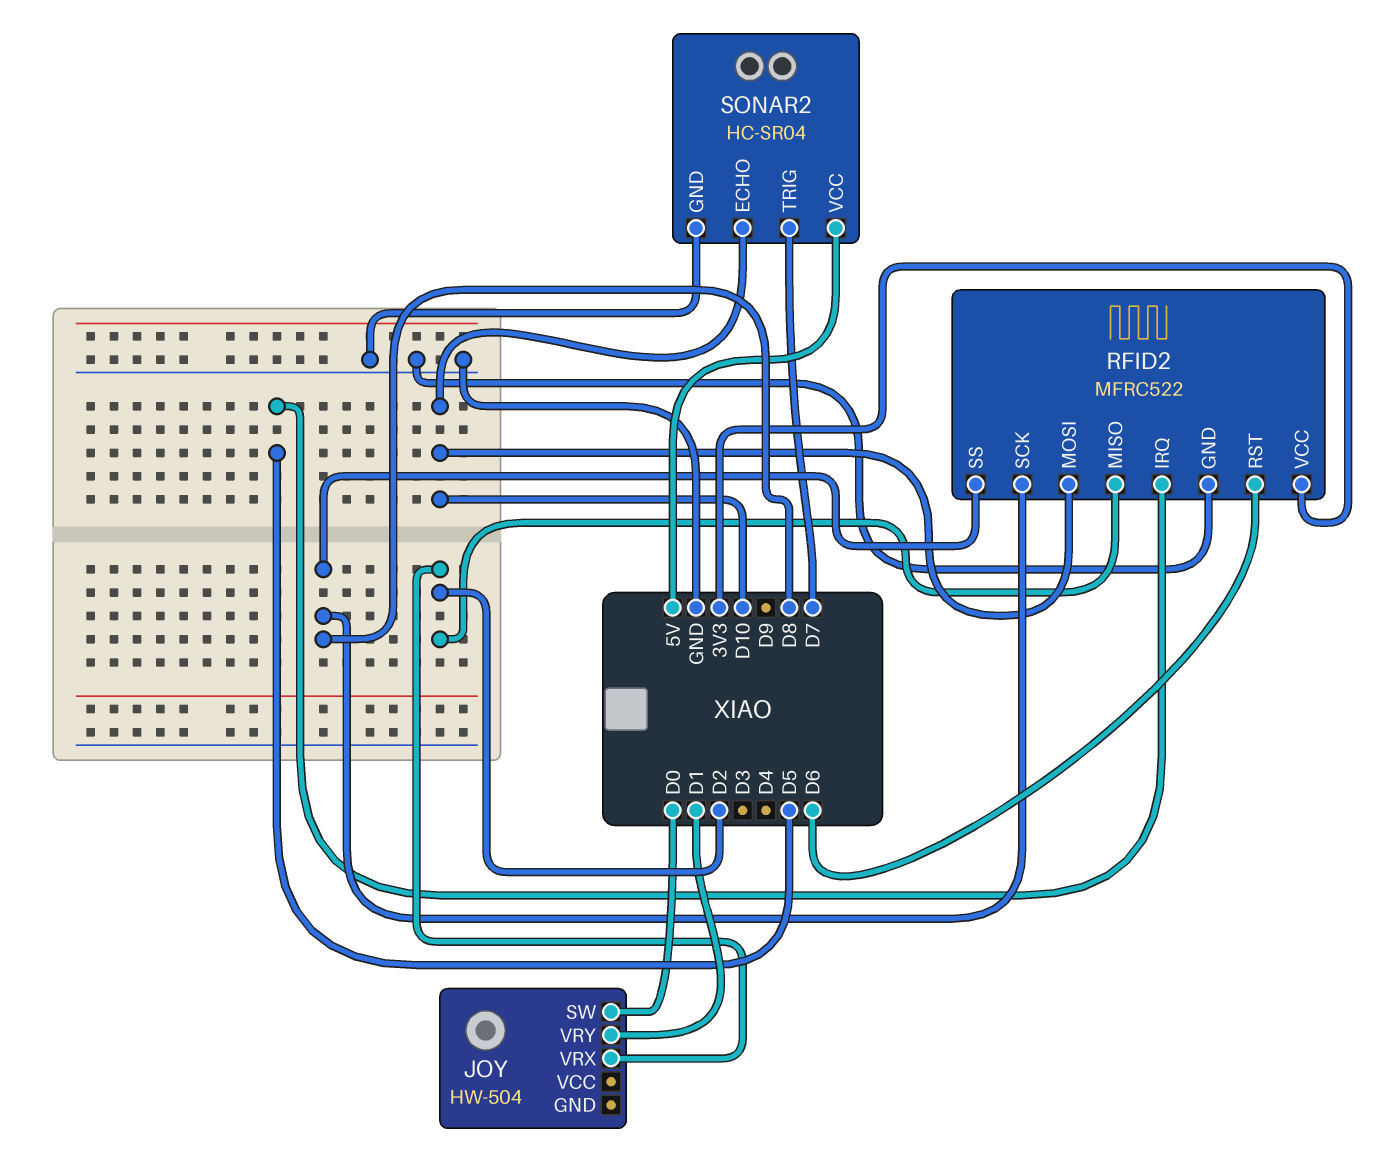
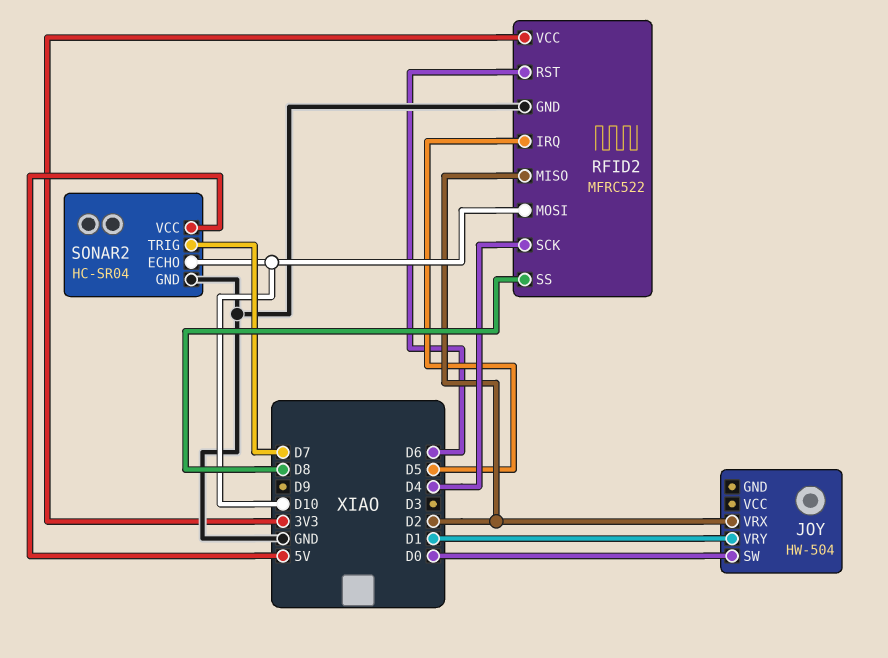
RFID2 pin SCK: D8 -> D4

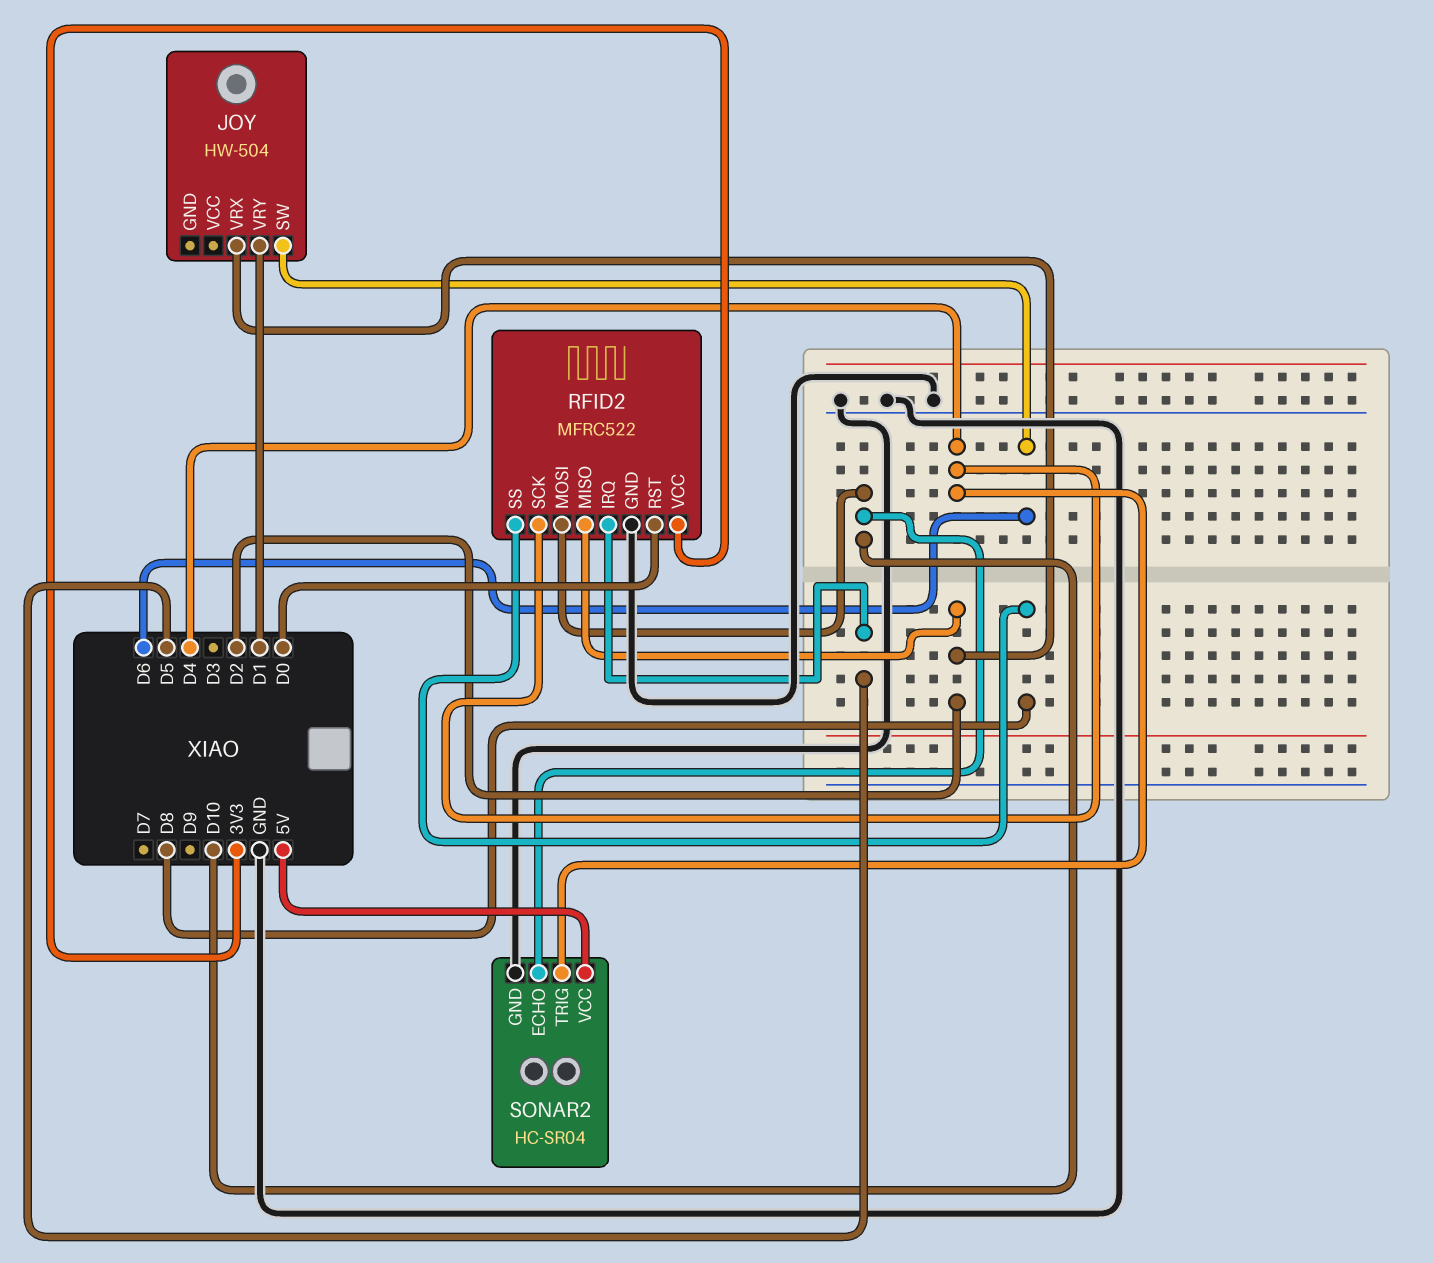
JOY pin SW: D0 -> D6
RFID2 pin RST: D6 -> D0
SONAR2 pin TRIG: D7 -> D4

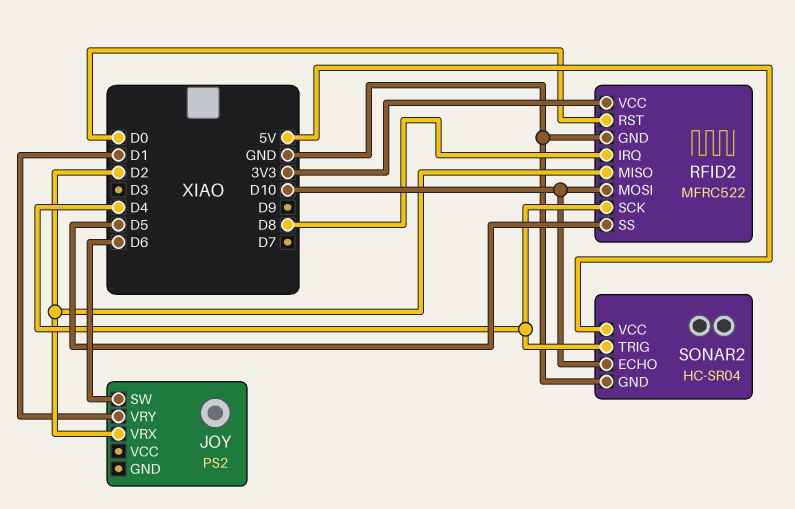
JOY: HW-504 -> PS2
RFID2 pin IRQ: D5 -> D8
RFID2 pin SS: D8 -> D5

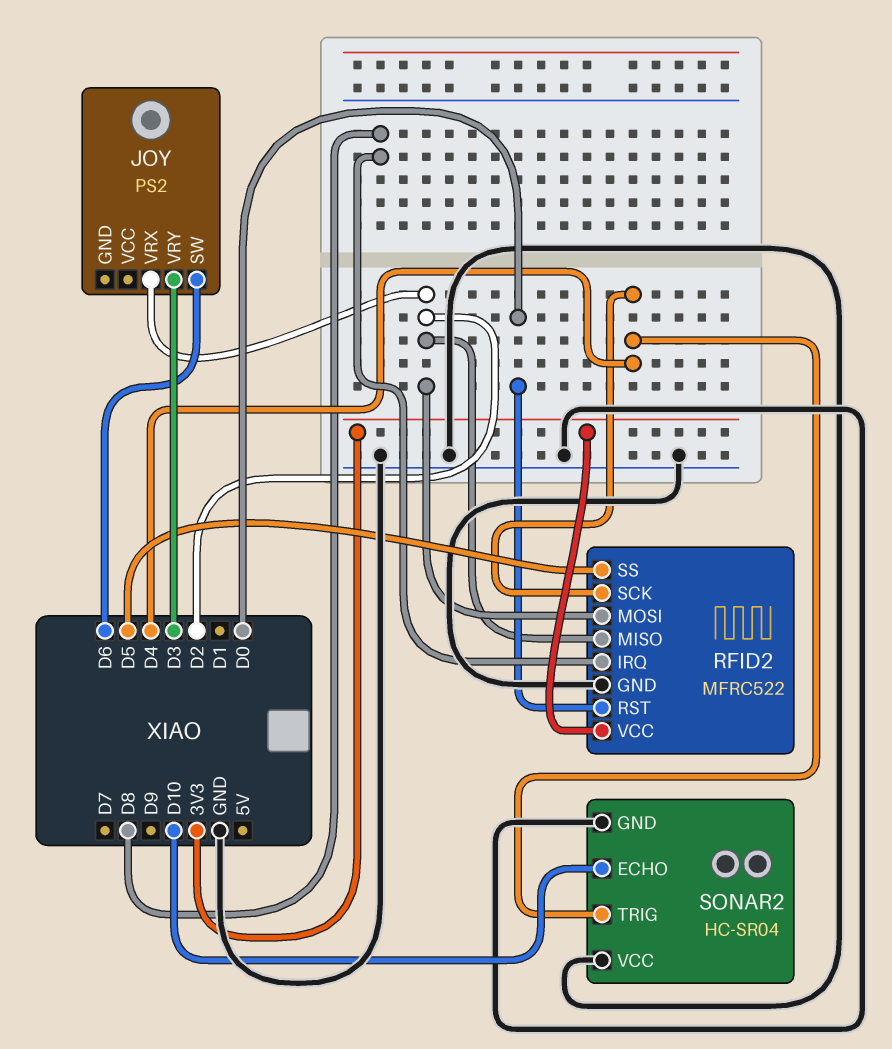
JOY pin VRY: D1 -> D3
RFID2 pin MOSI: D10 -> D2
SONAR2 pin VCC: 5V -> GND

